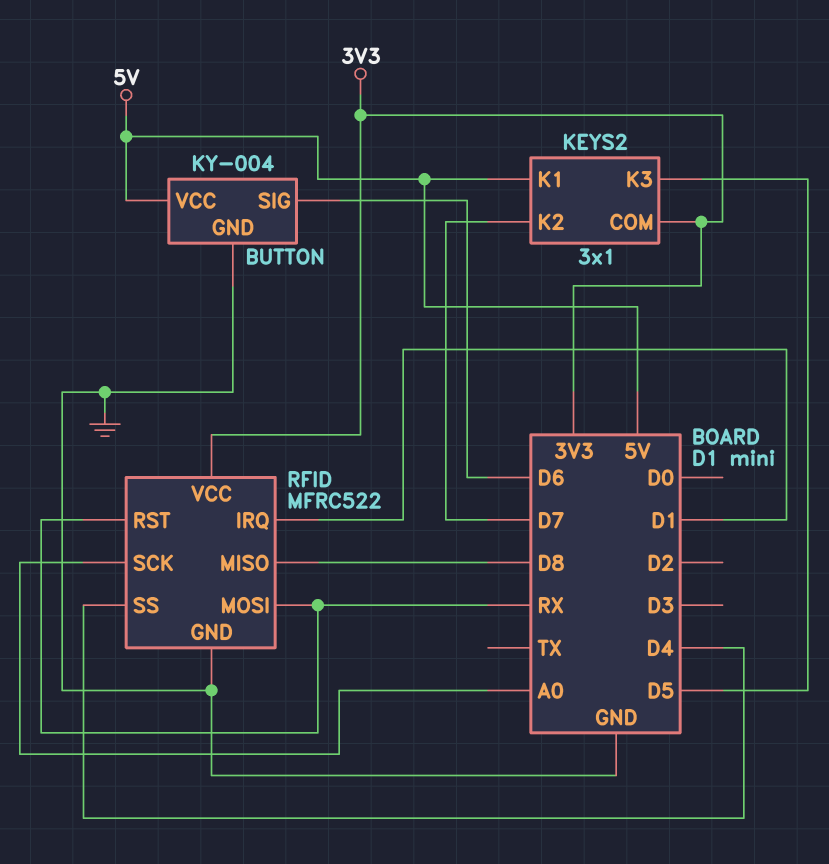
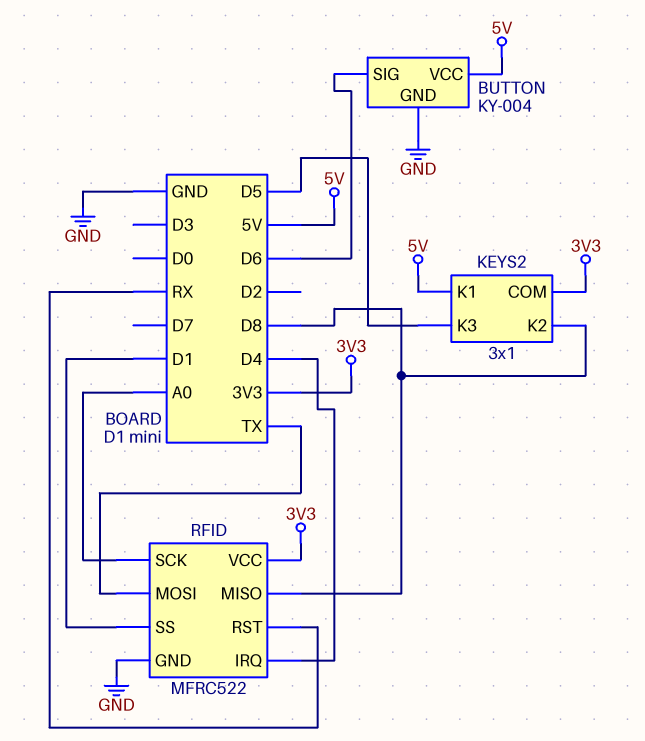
KEYS2 pin K2: D7 -> D8
RFID pin IRQ: D1 -> D4
RFID pin MOSI: RX -> TX
RFID pin SS: D4 -> D1

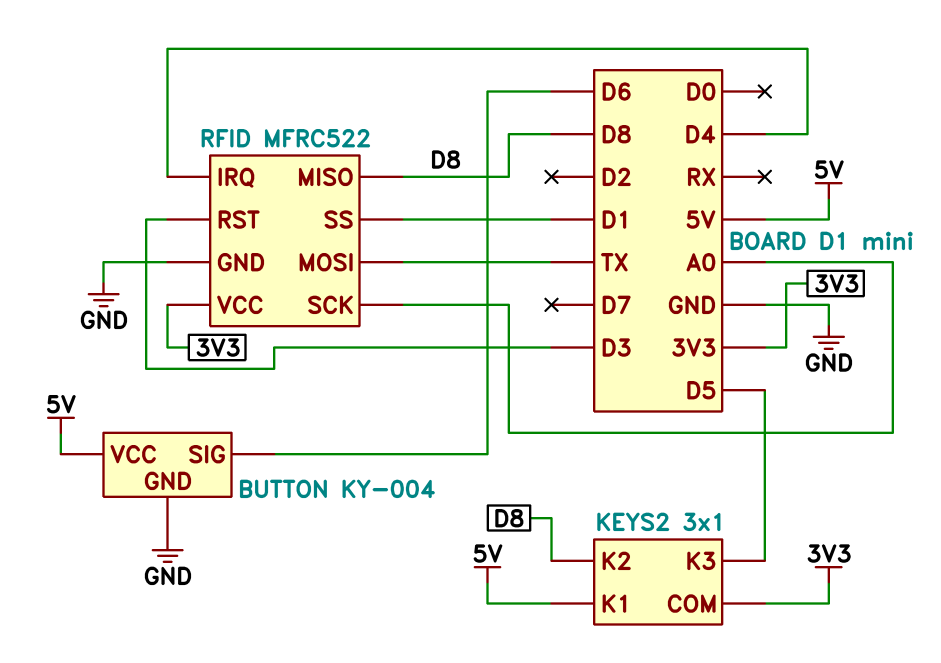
RFID pin RST: RX -> D3

